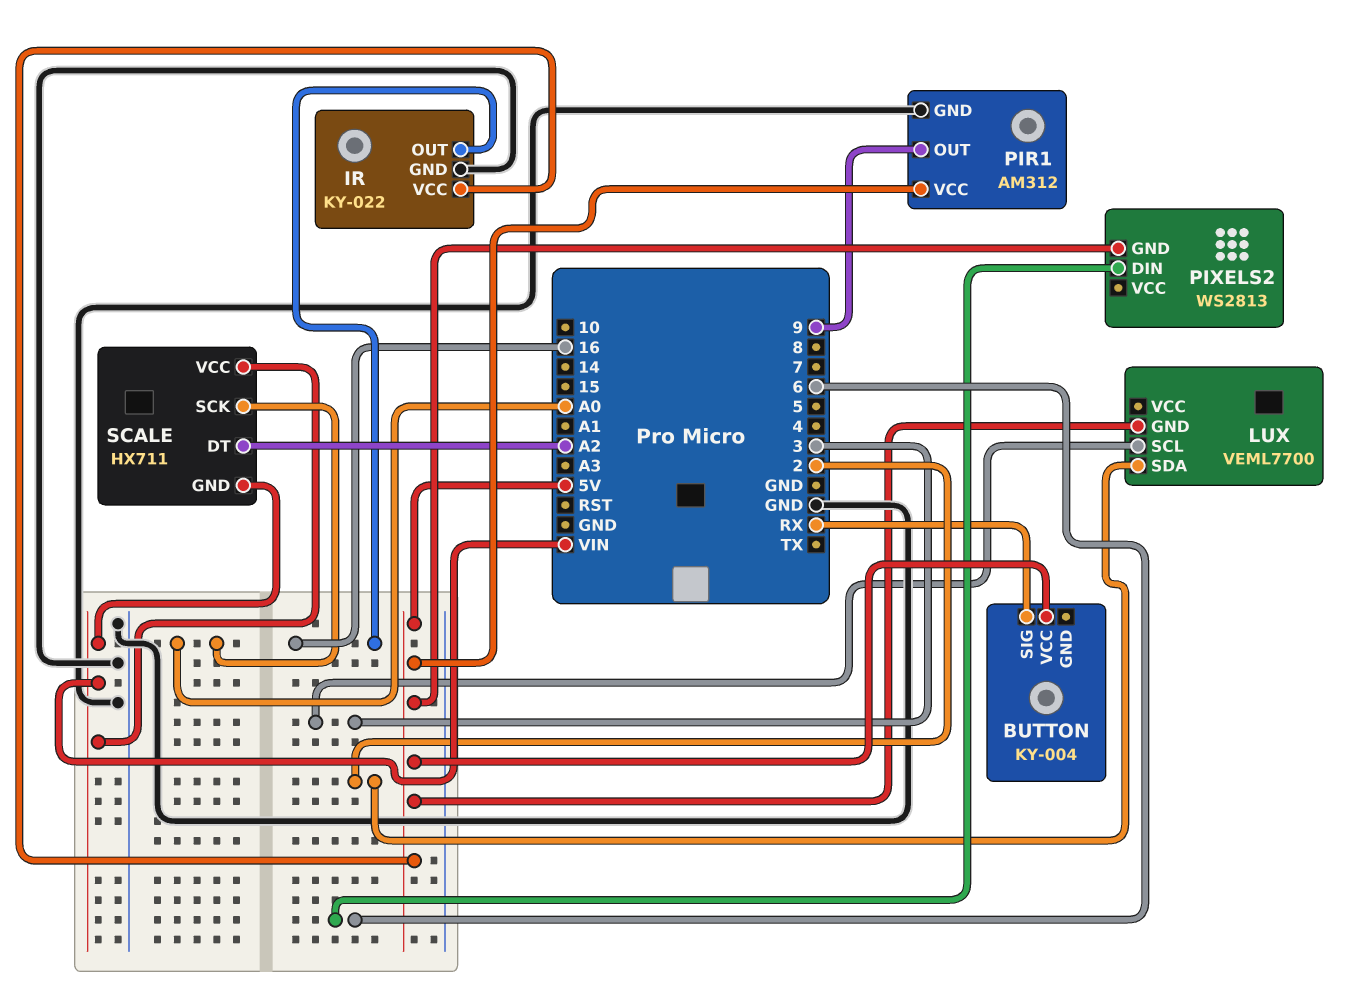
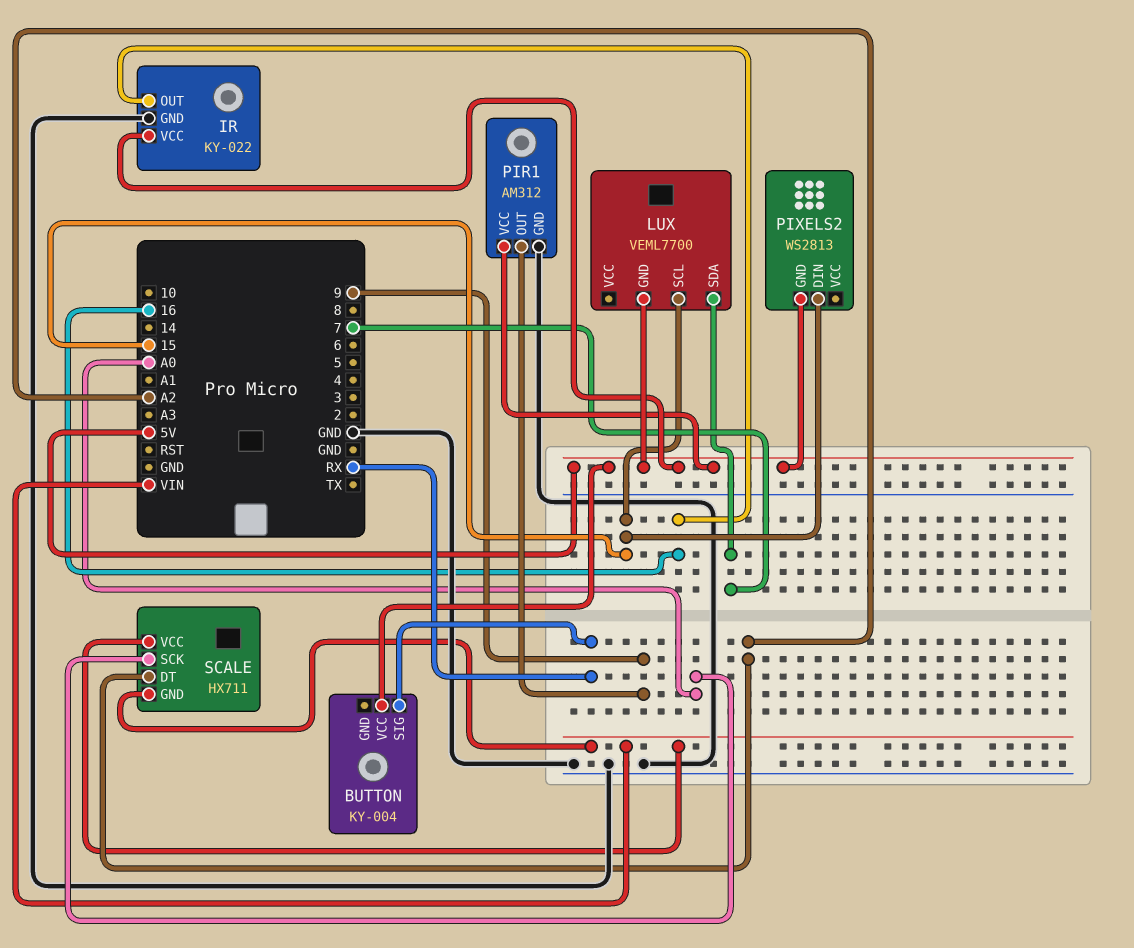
LUX pin SCL: 3 -> 15
LUX pin SDA: 2 -> 7
PIXELS2 pin DIN: 6 -> 15

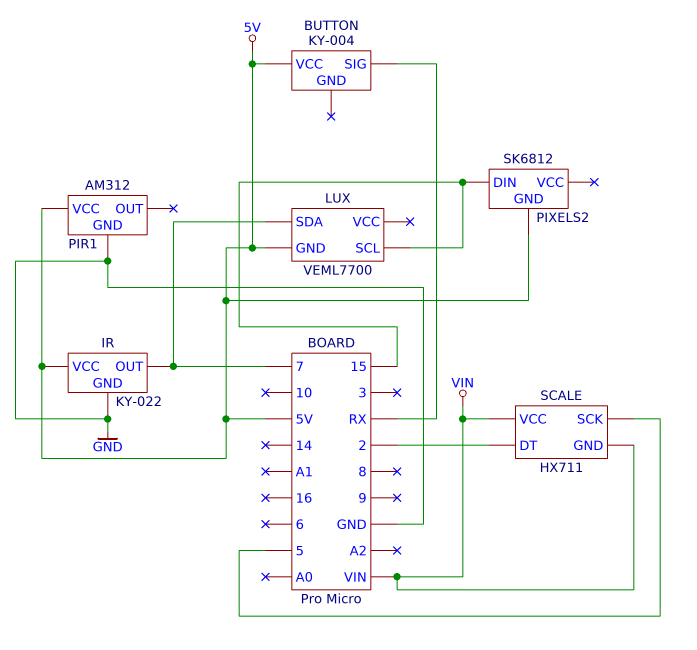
IR pin OUT: 16 -> 7
PIR1 pin OUT: 9 -> none
PIXELS2: WS2813 -> SK6812
SCALE pin DT: A2 -> 2
SCALE pin SCK: A0 -> 5

